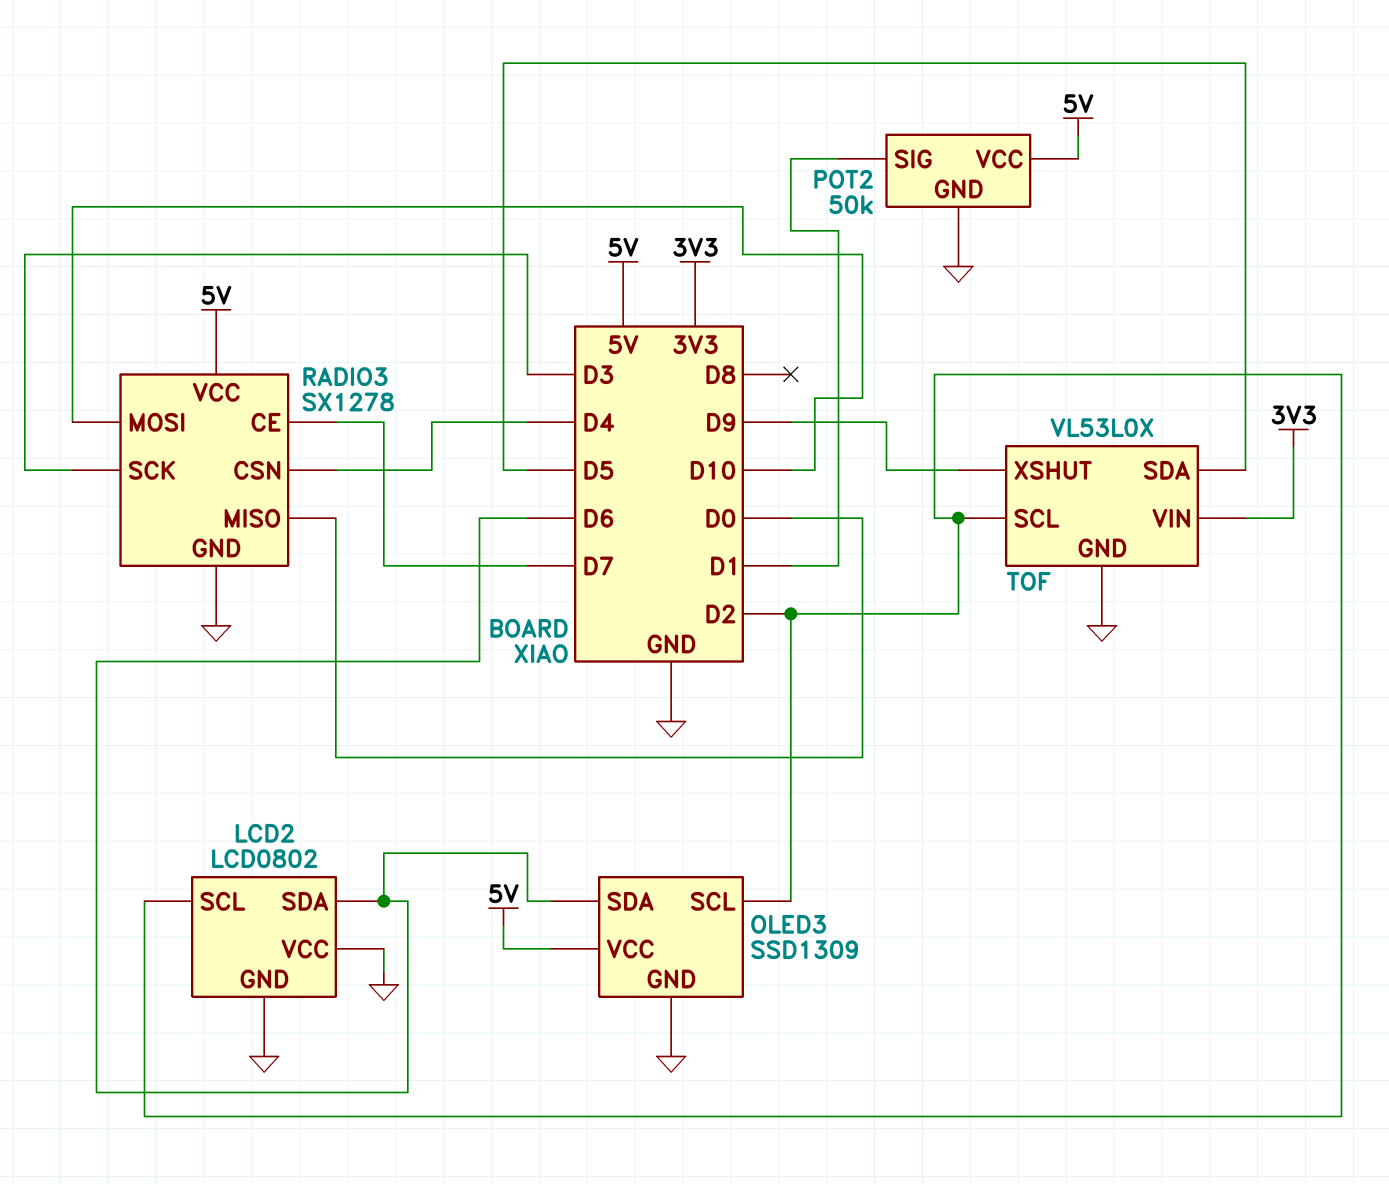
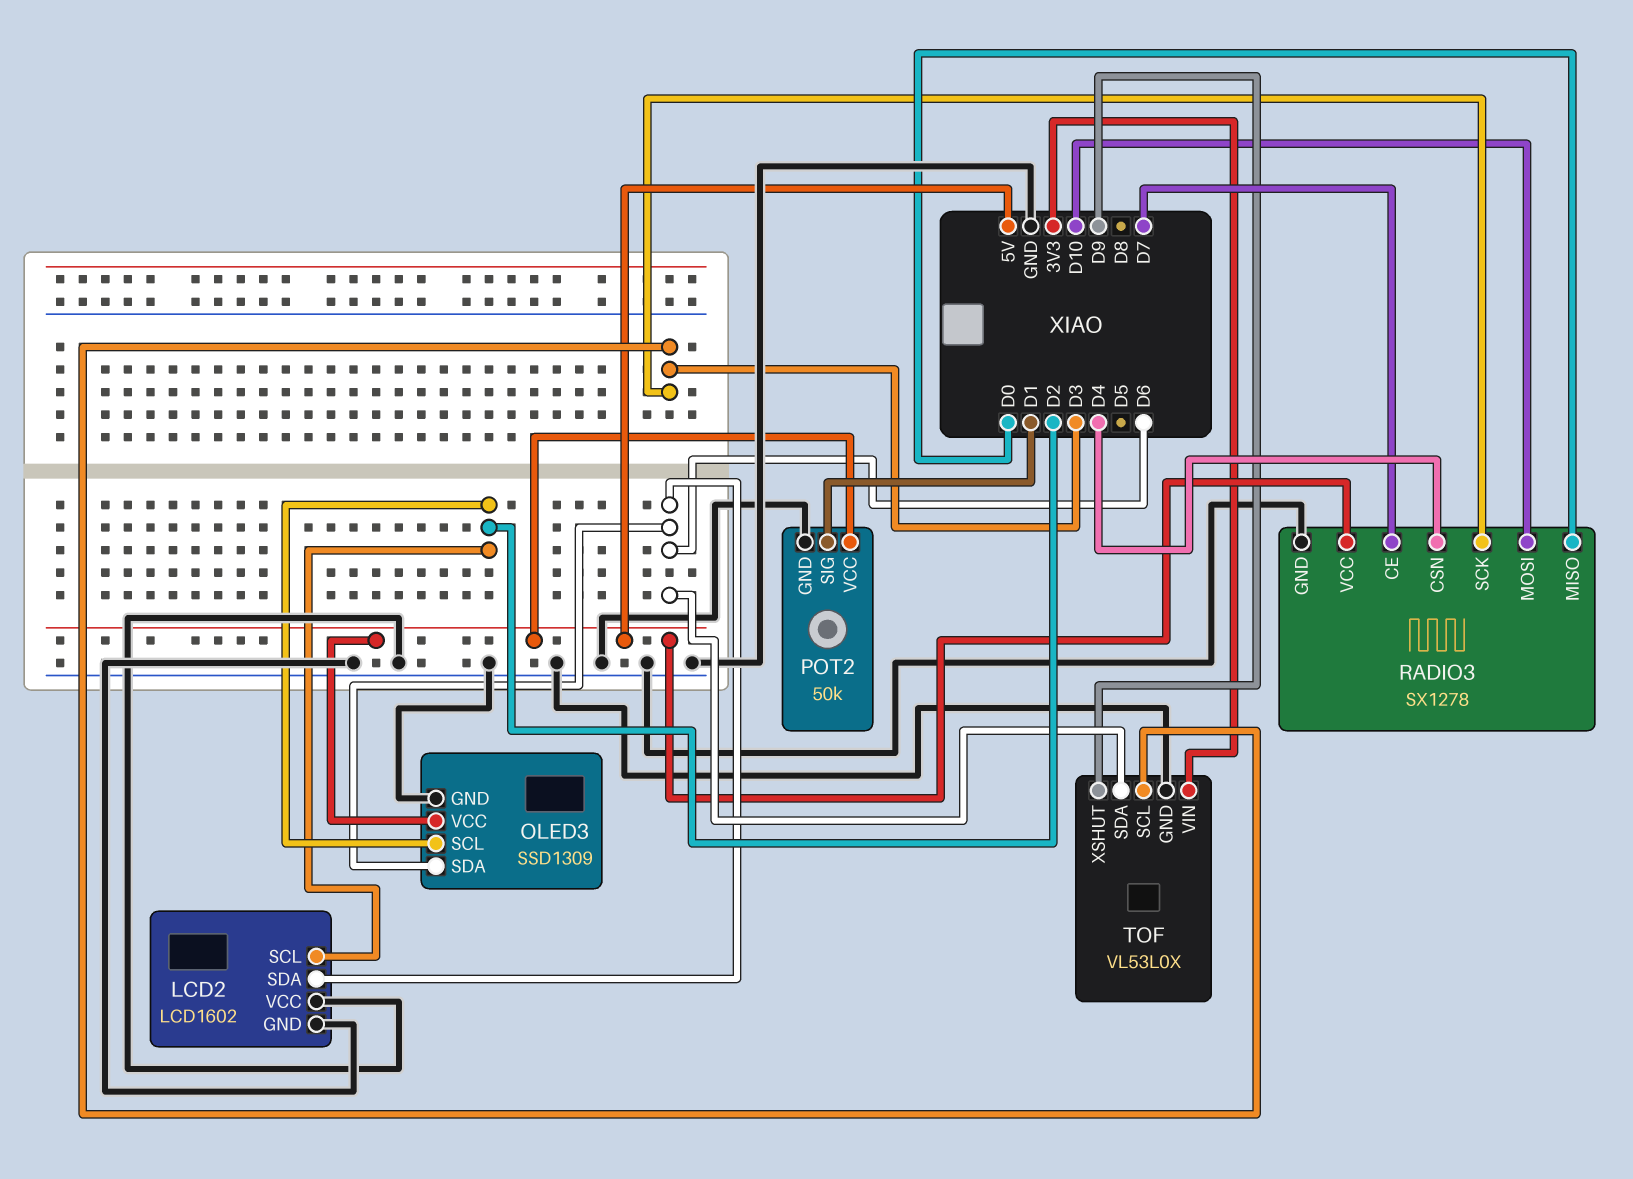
LCD2: LCD0802 -> LCD1602
TOF pin SCL: D2 -> D3
TOF pin SDA: D5 -> D6

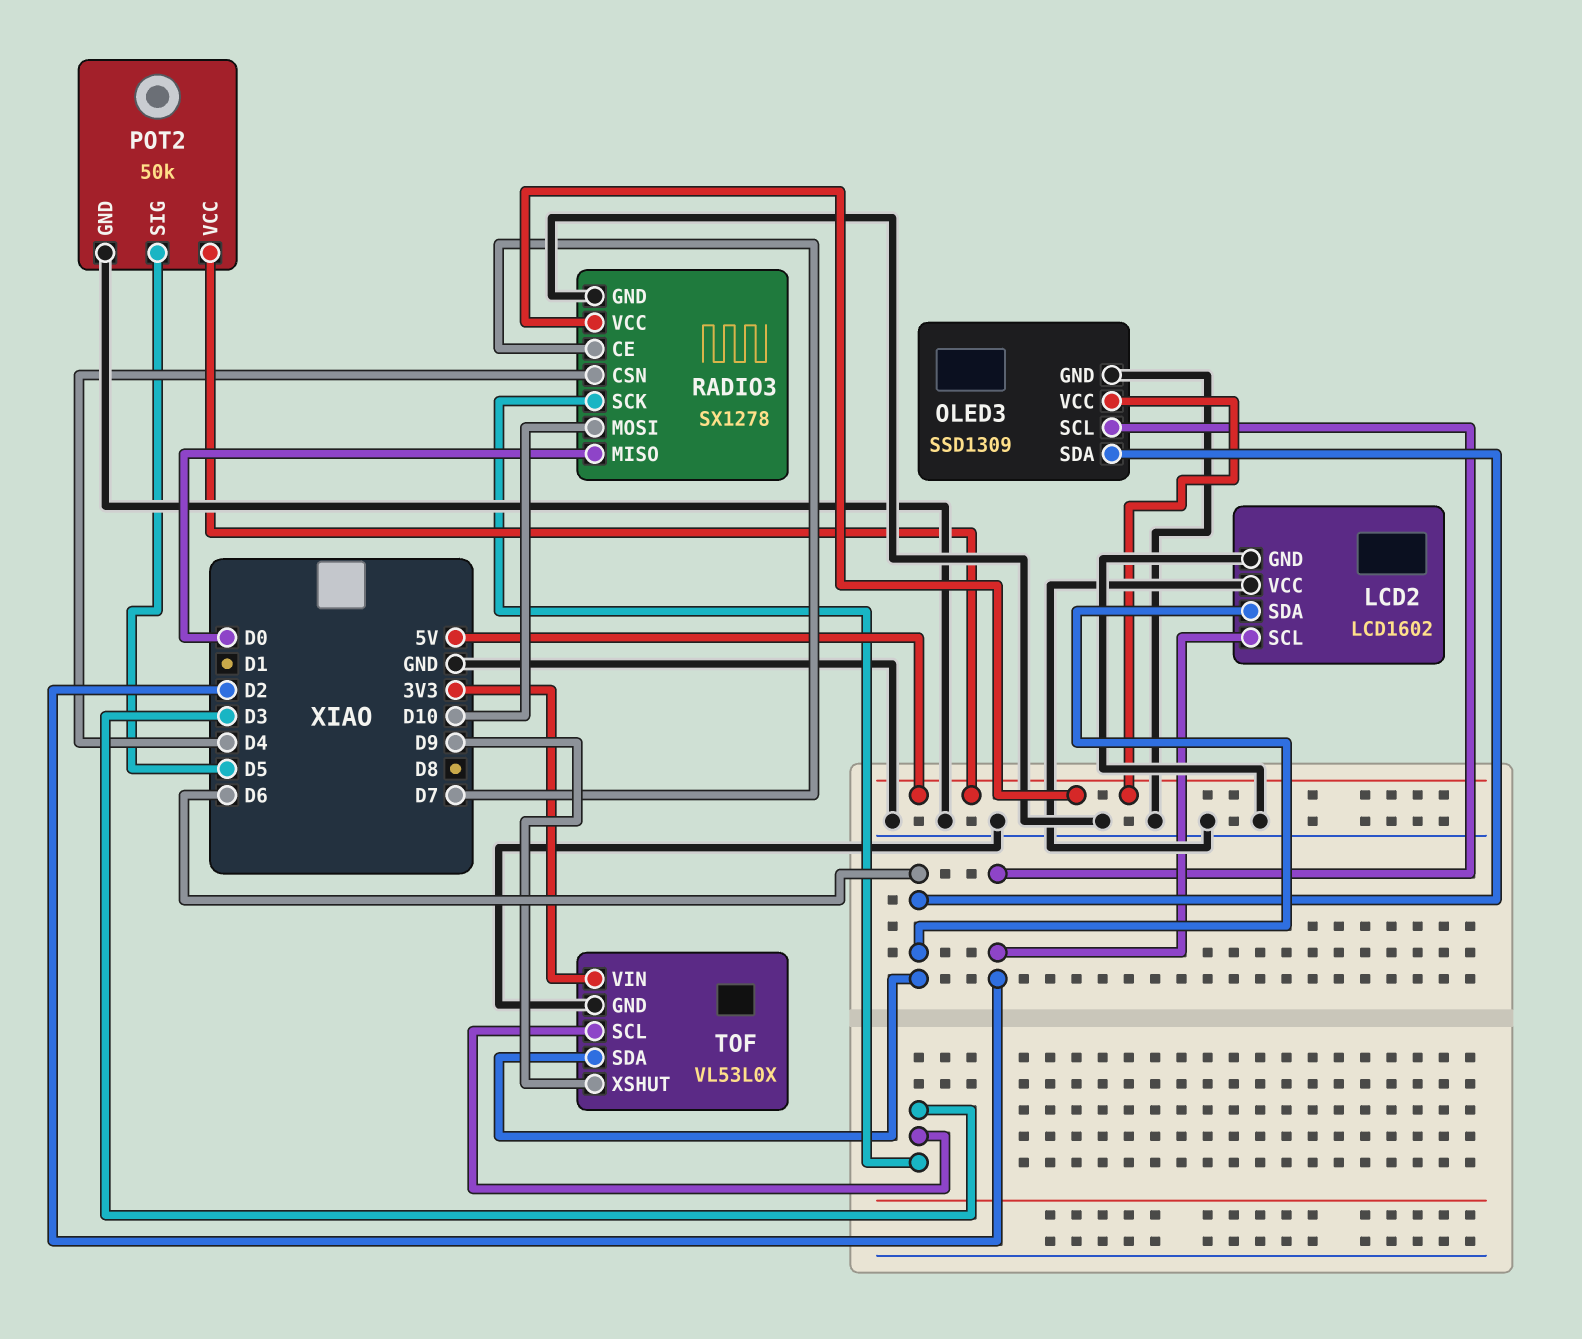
POT2 pin SIG: D1 -> D5

